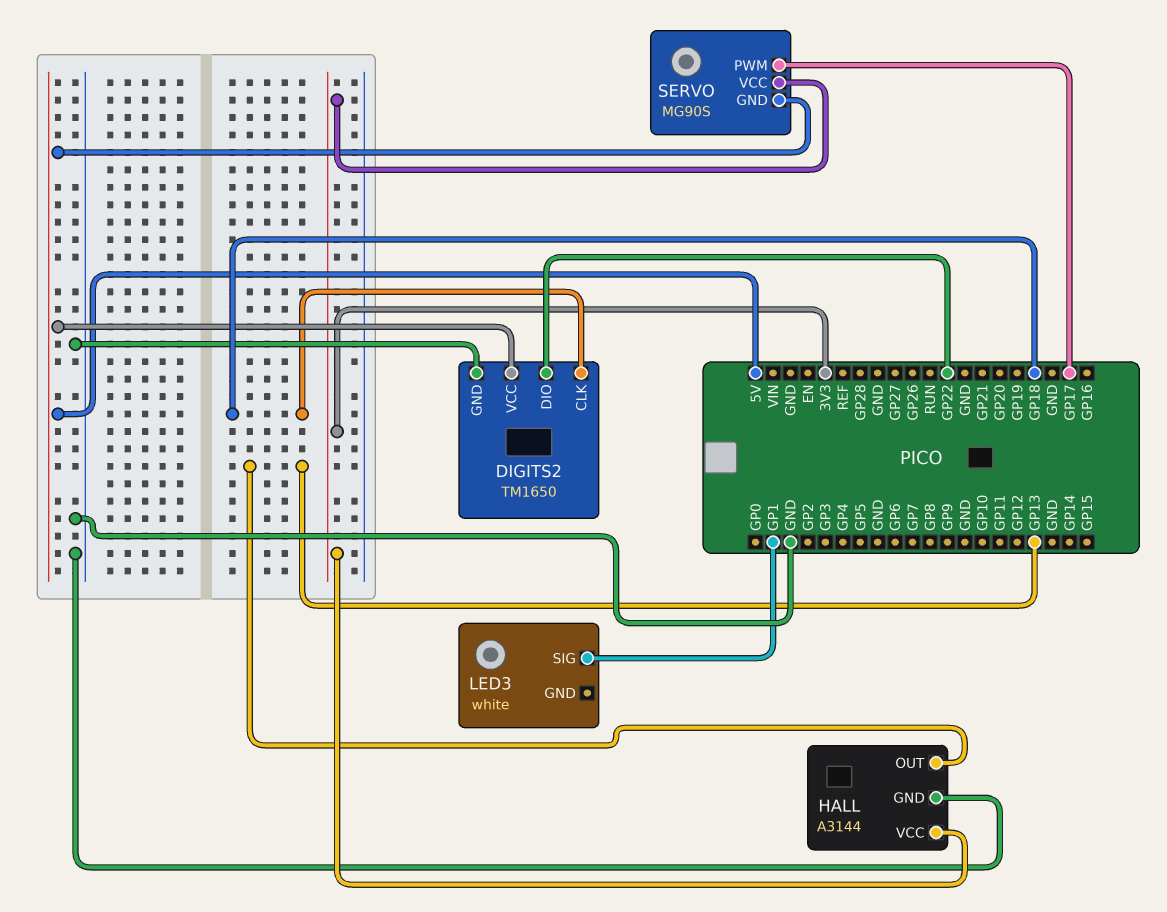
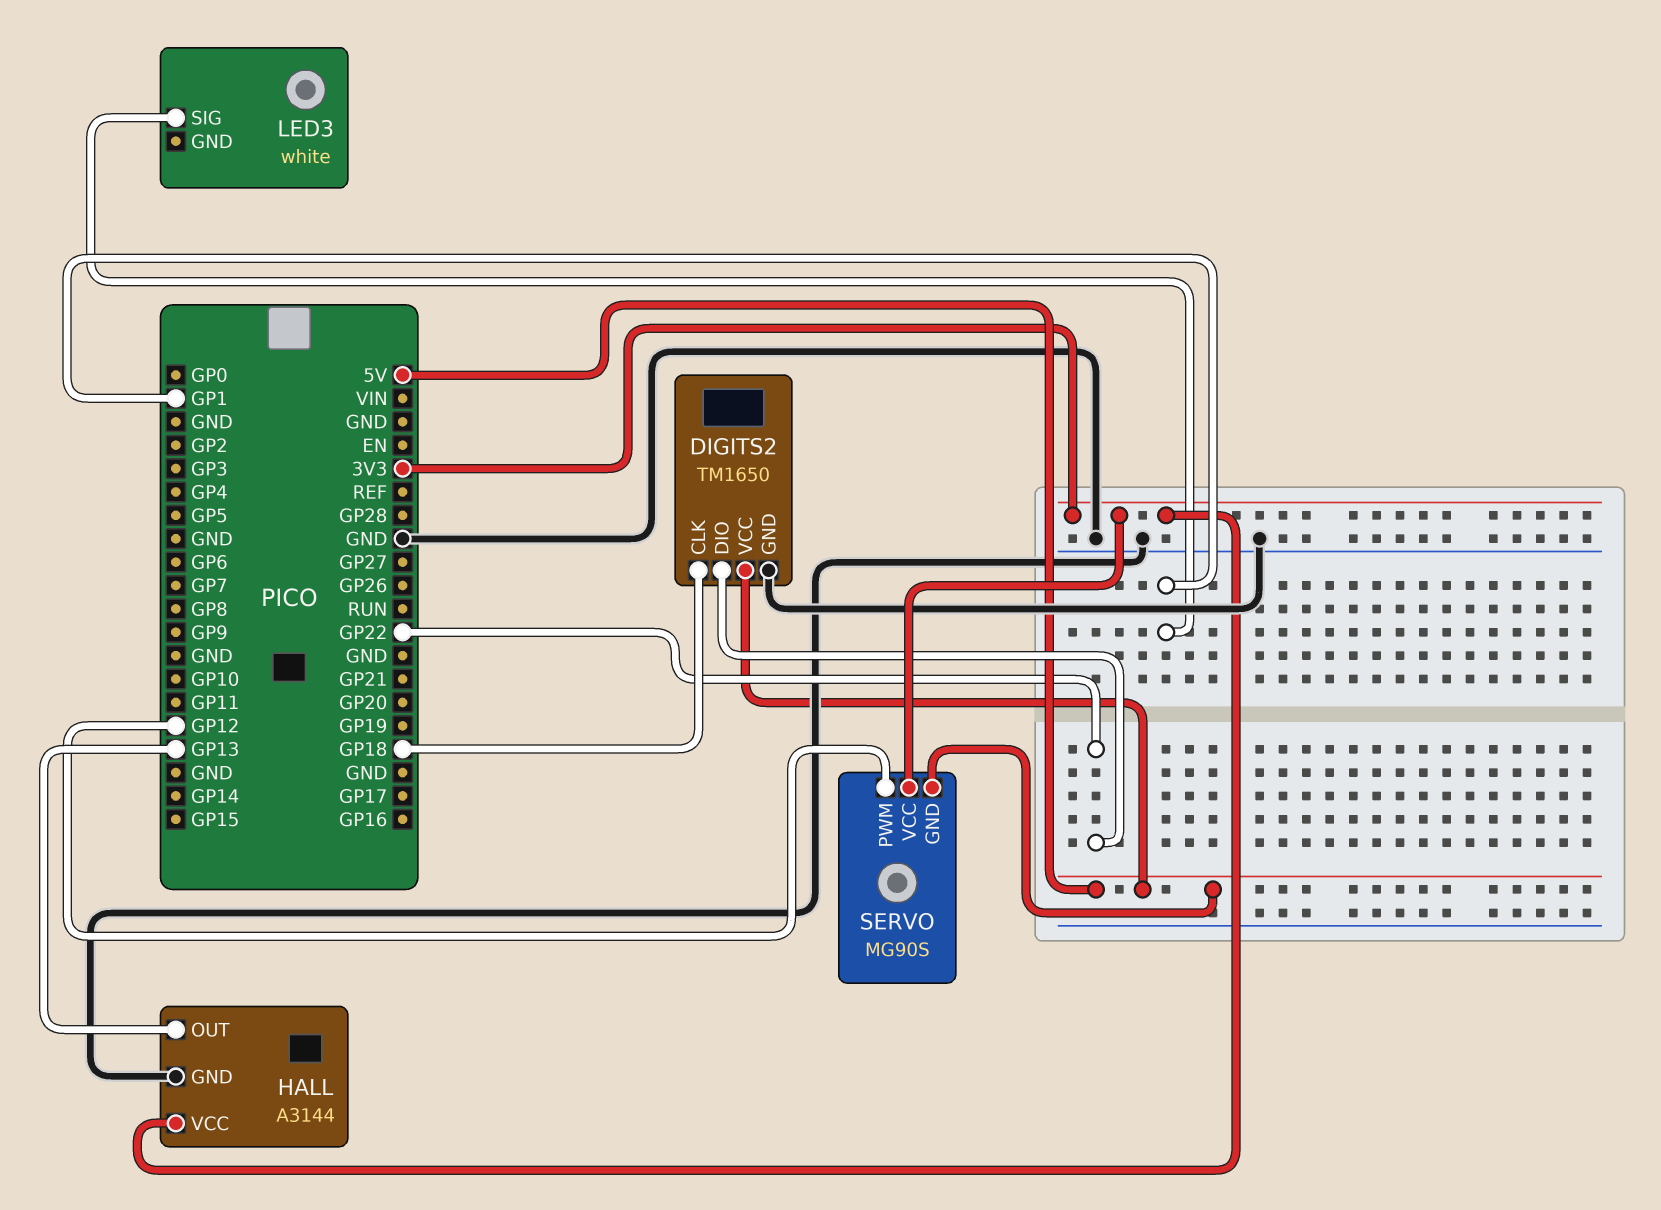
SERVO pin PWM: GP17 -> GP12

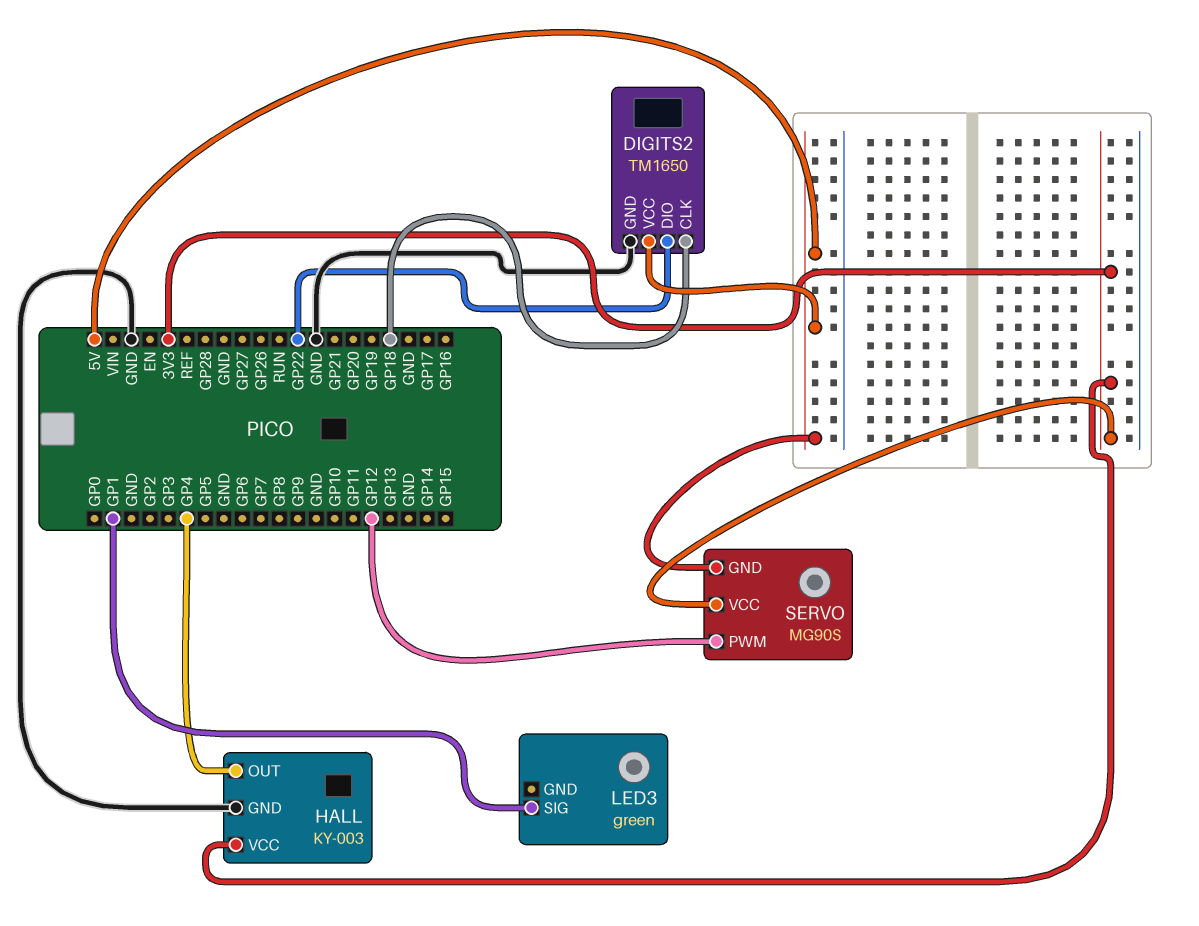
HALL: A3144 -> KY-003
HALL pin OUT: GP13 -> GP4
LED3: white -> green

